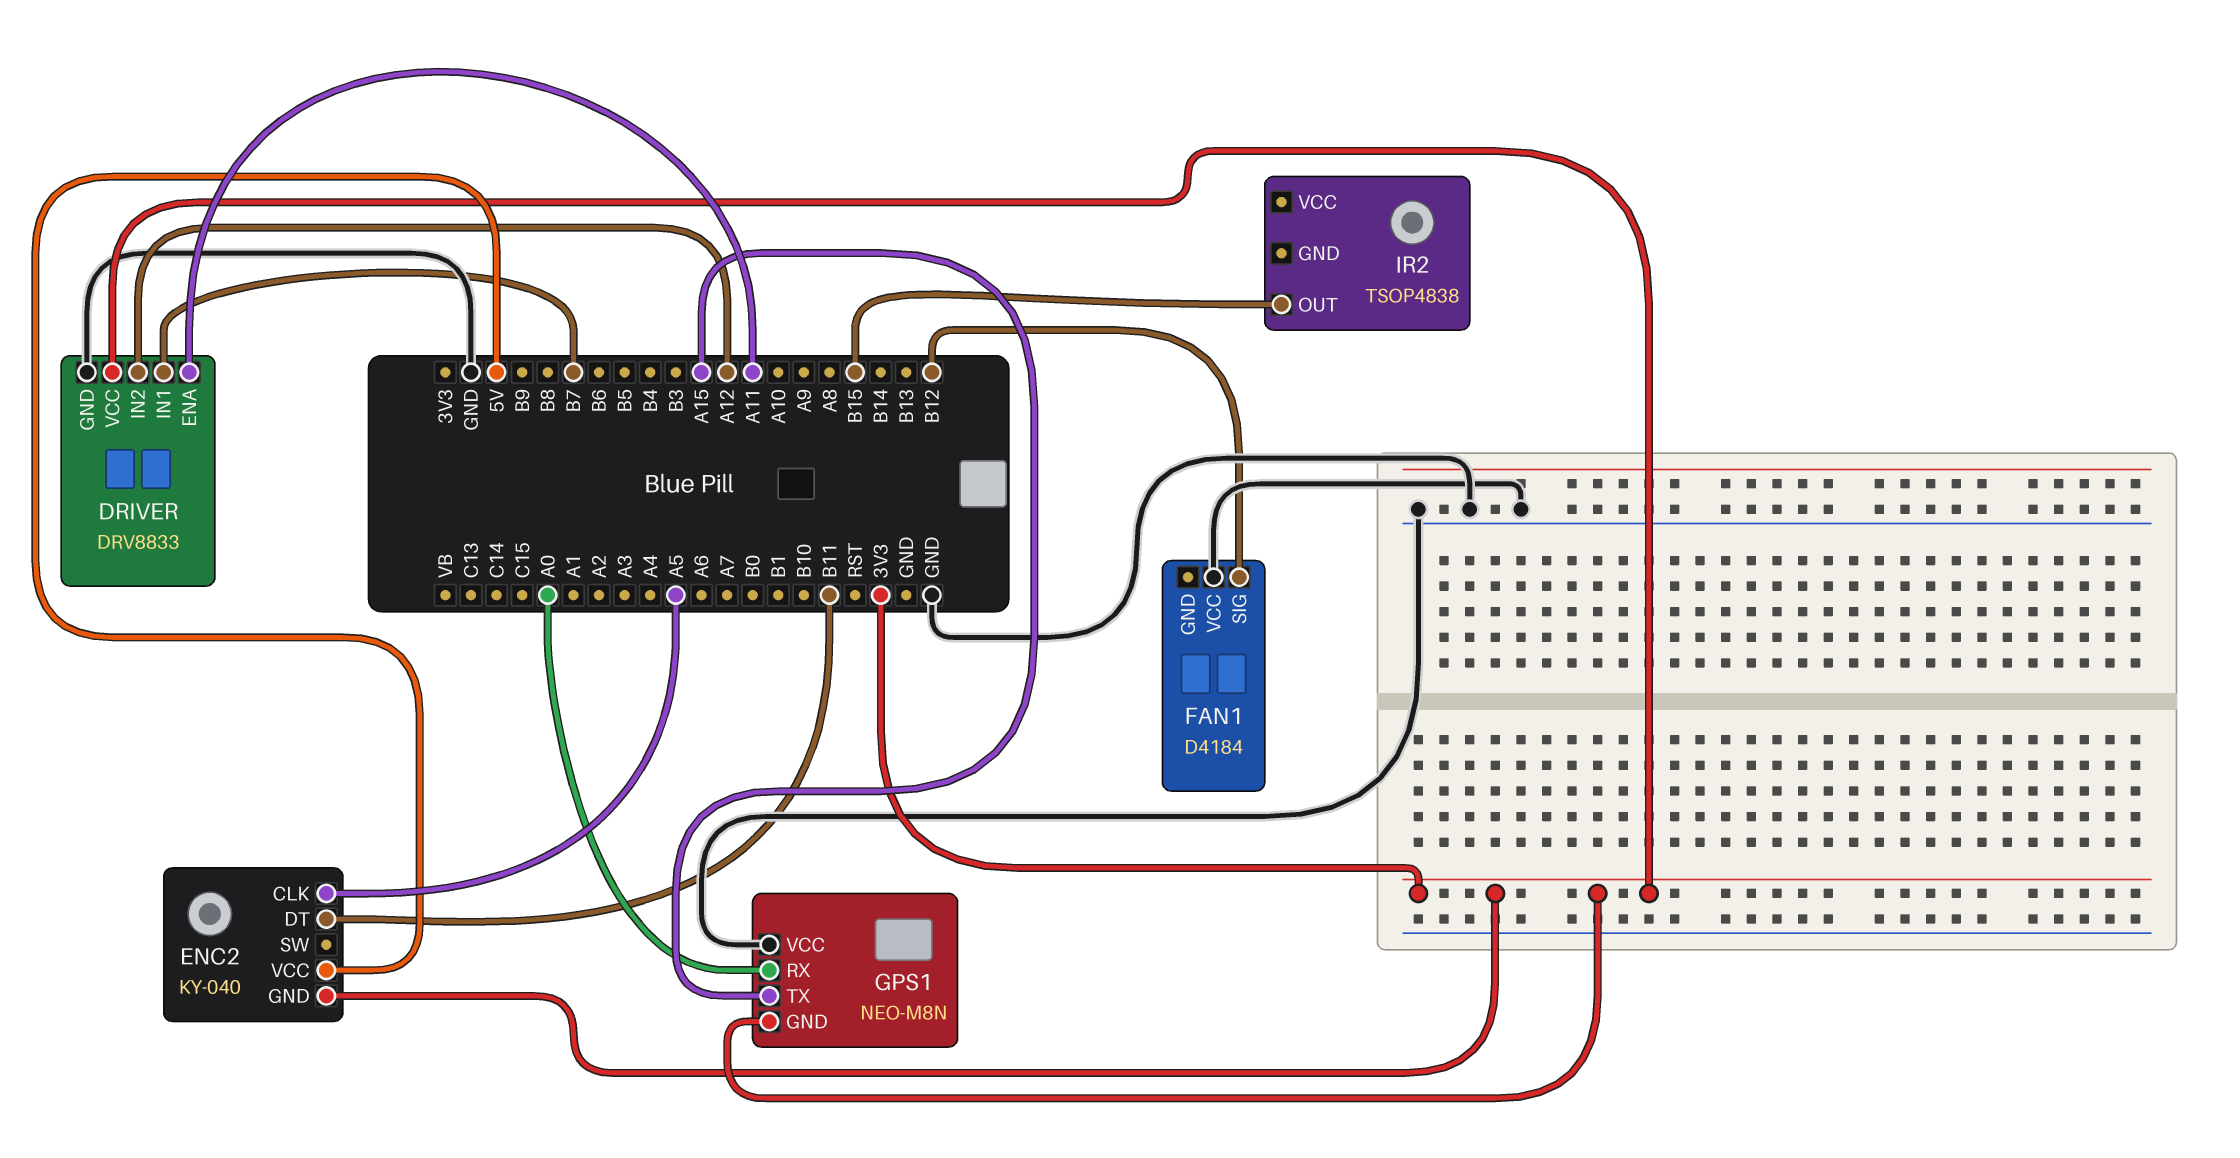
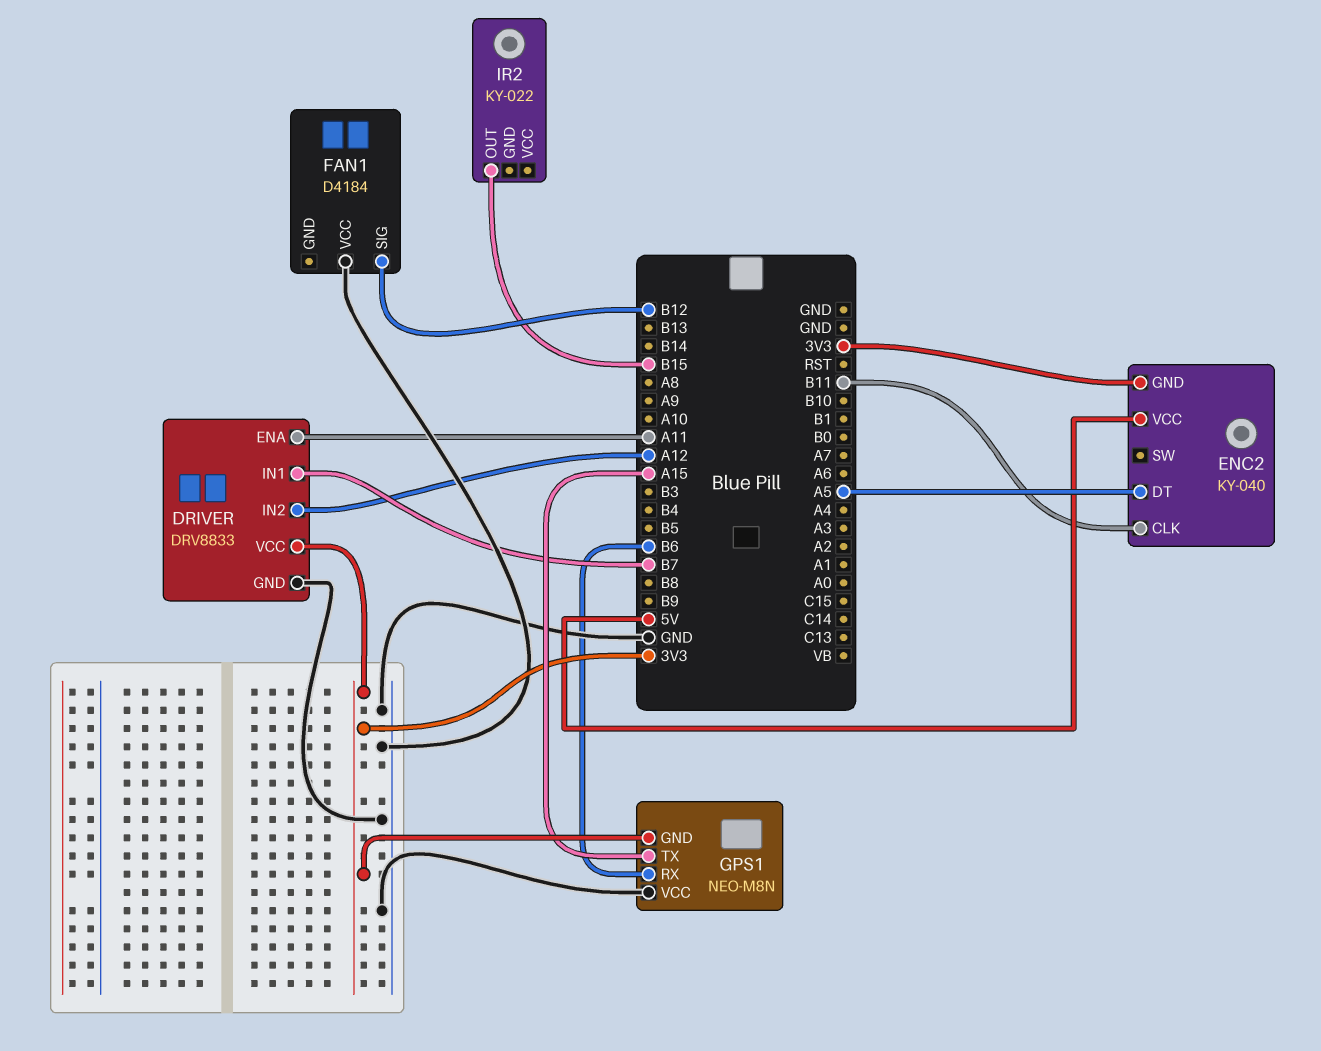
ENC2 pin CLK: A5 -> B11
ENC2 pin DT: B11 -> A5
GPS1 pin RX: A0 -> B6
IR2: TSOP4838 -> KY-022

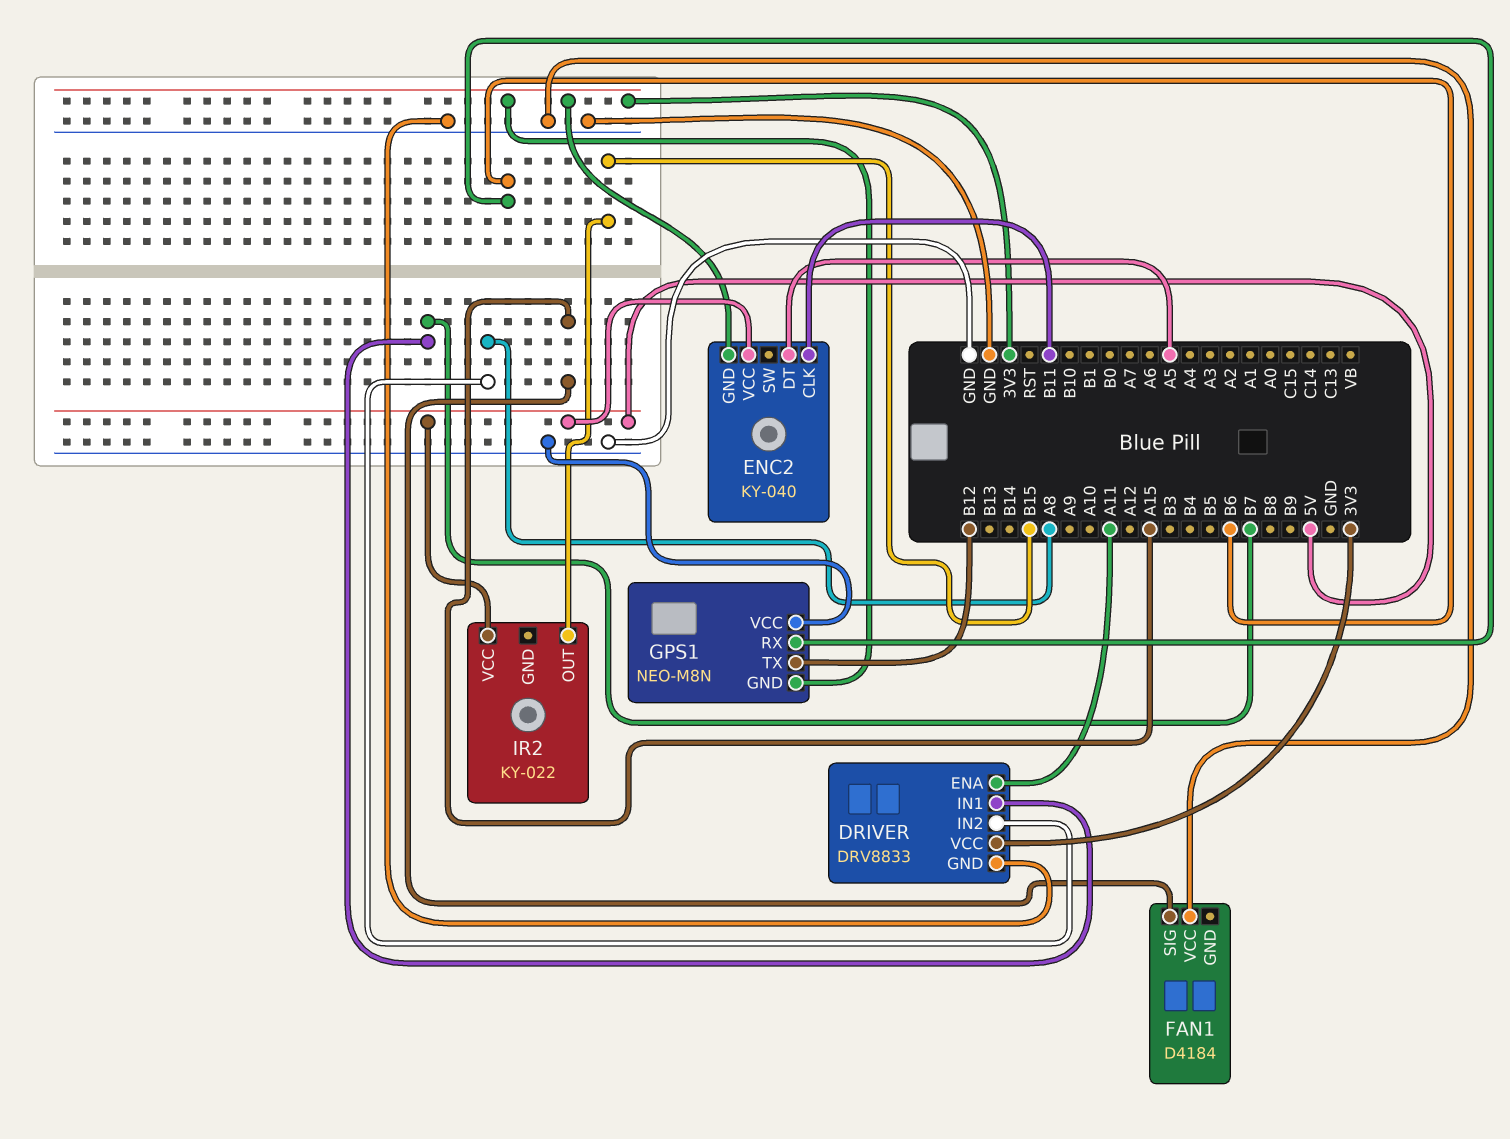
DRIVER pin IN2: A12 -> A8
FAN1 pin SIG: B12 -> A15
GPS1 pin TX: A15 -> B12
IR2 pin VCC: none -> 5V

